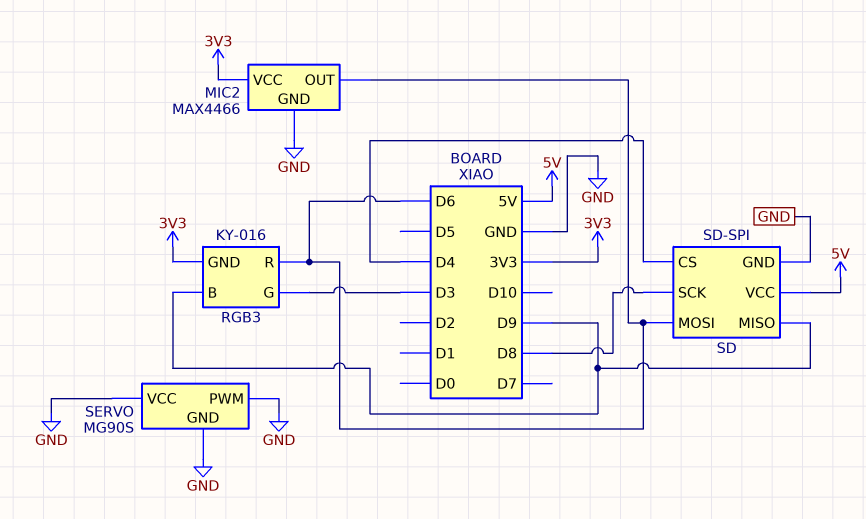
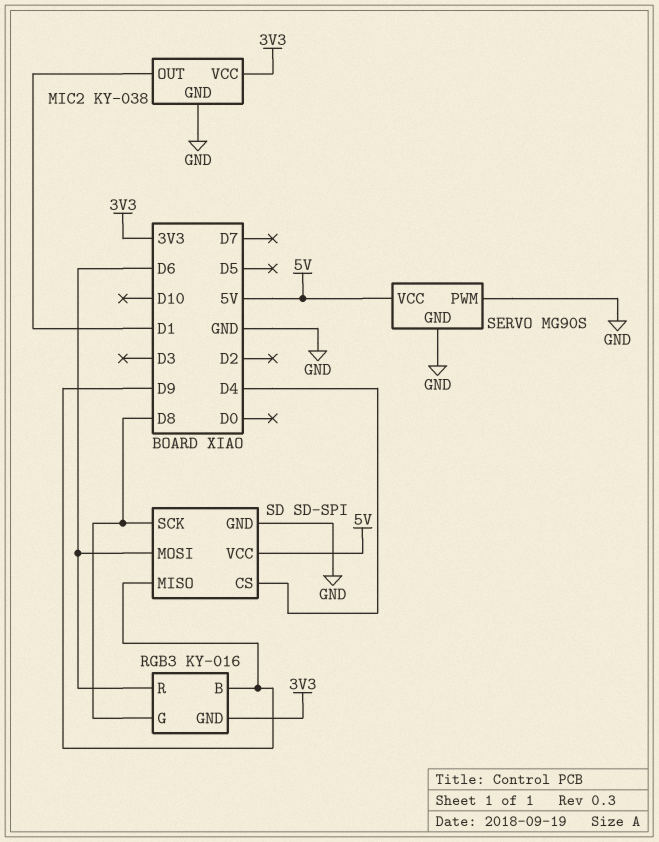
MIC2: MAX4466 -> KY-038
MIC2 pin OUT: D6 -> D1
RGB3 pin G: D3 -> D8
SERVO pin VCC: GND -> 5V

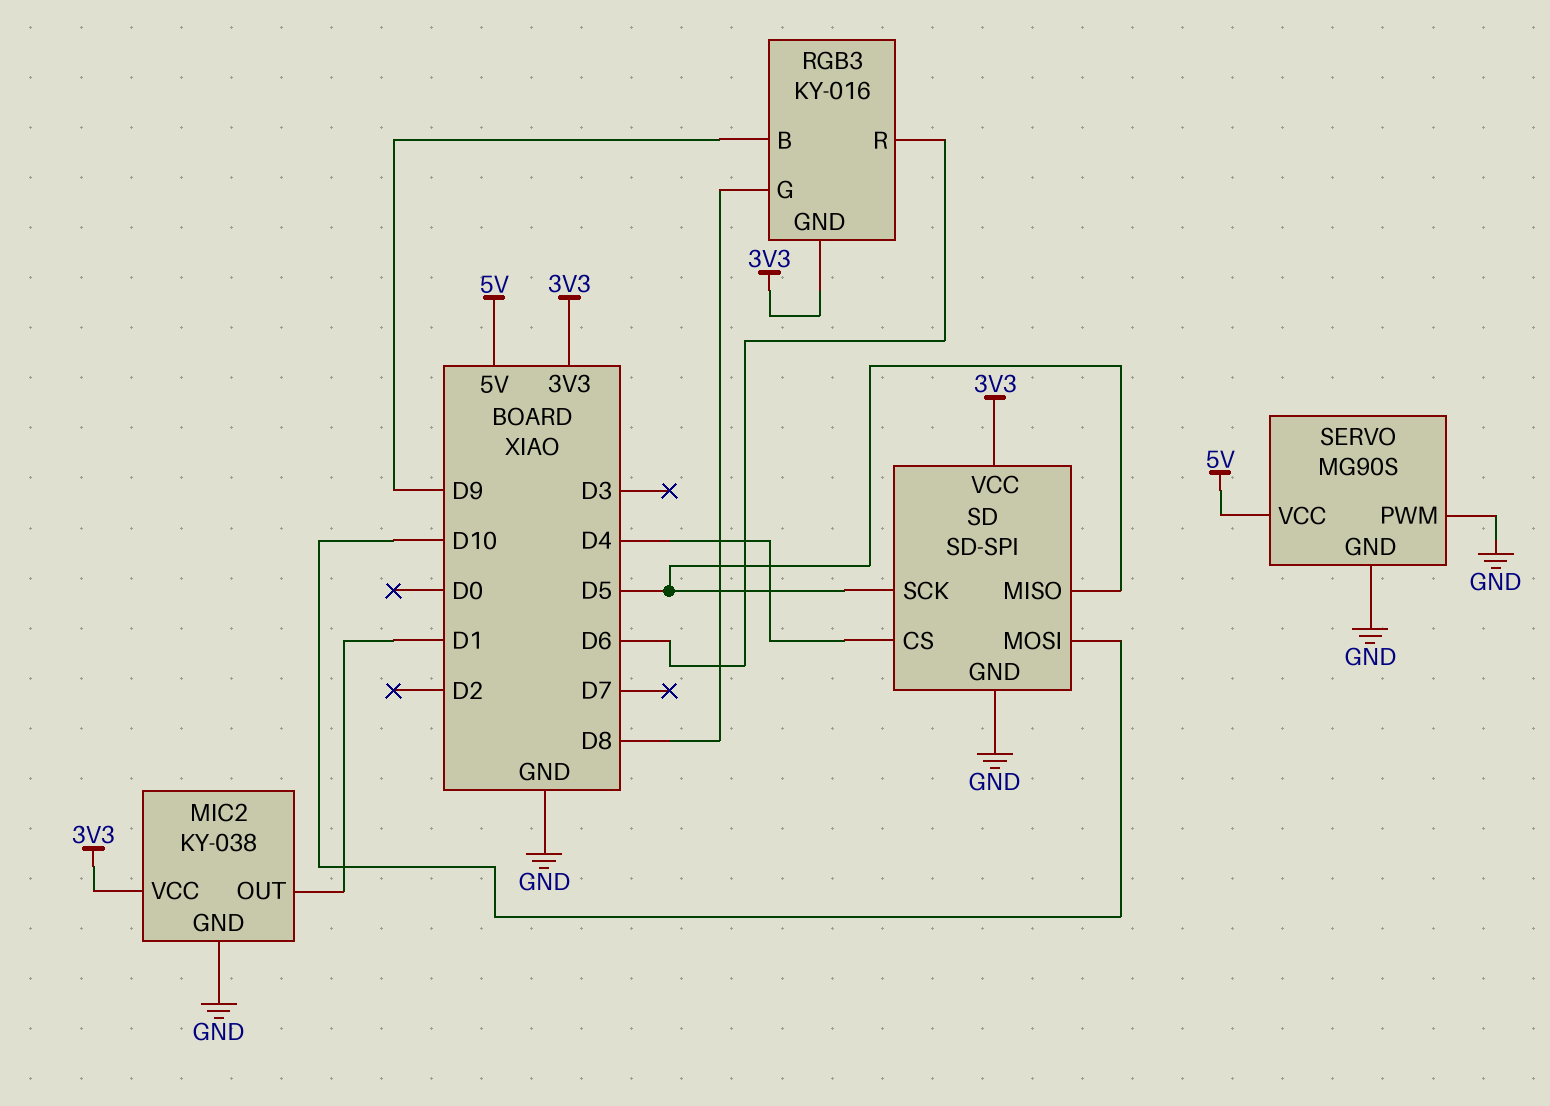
SD pin MISO: D9 -> D5
SD pin MOSI: D6 -> D10
SD pin SCK: D8 -> D5
SD pin VCC: 5V -> 3V3

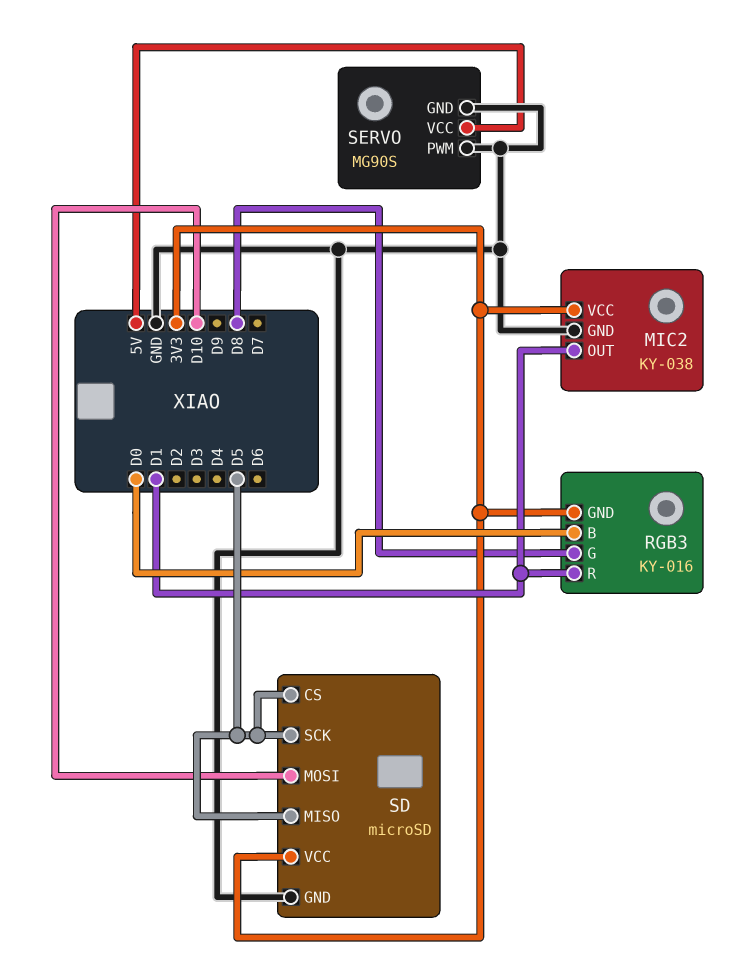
RGB3 pin B: D9 -> D0
RGB3 pin R: D6 -> D1
SD: SD-SPI -> microSD
SD pin CS: D4 -> D5

